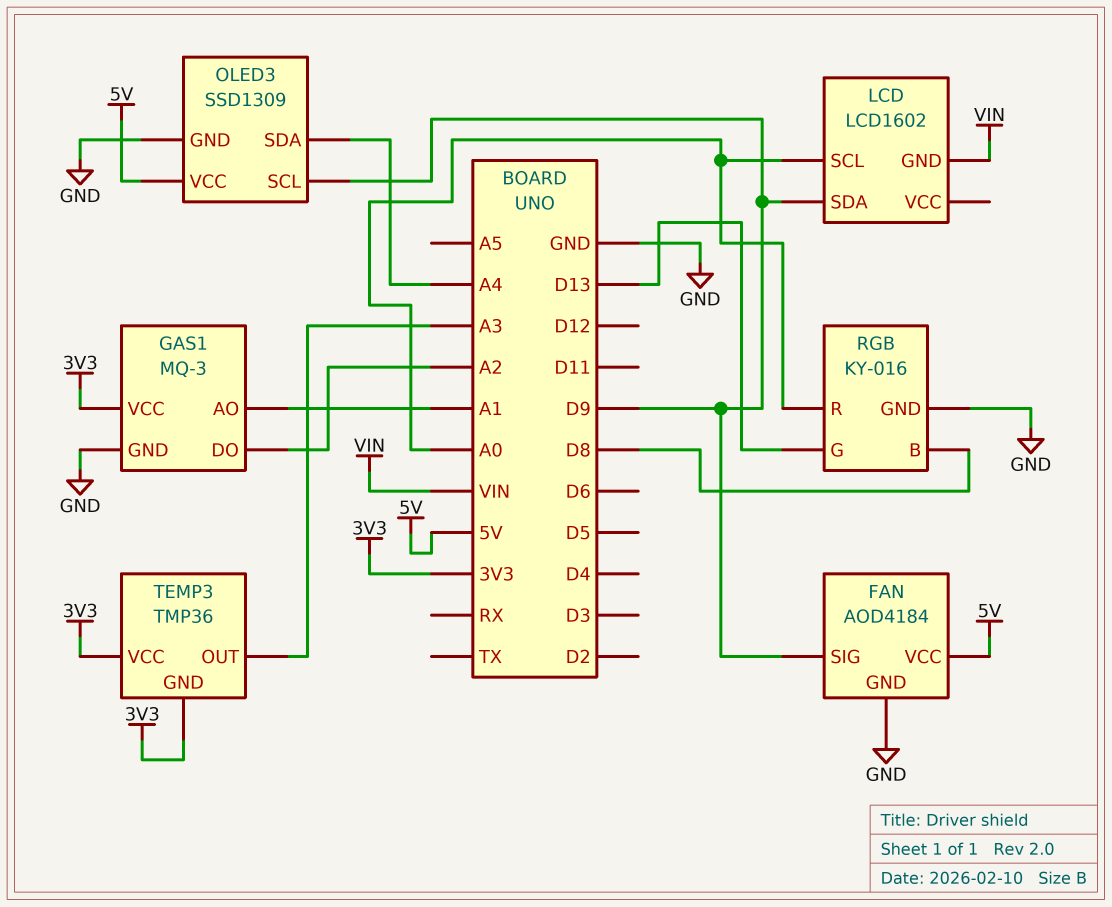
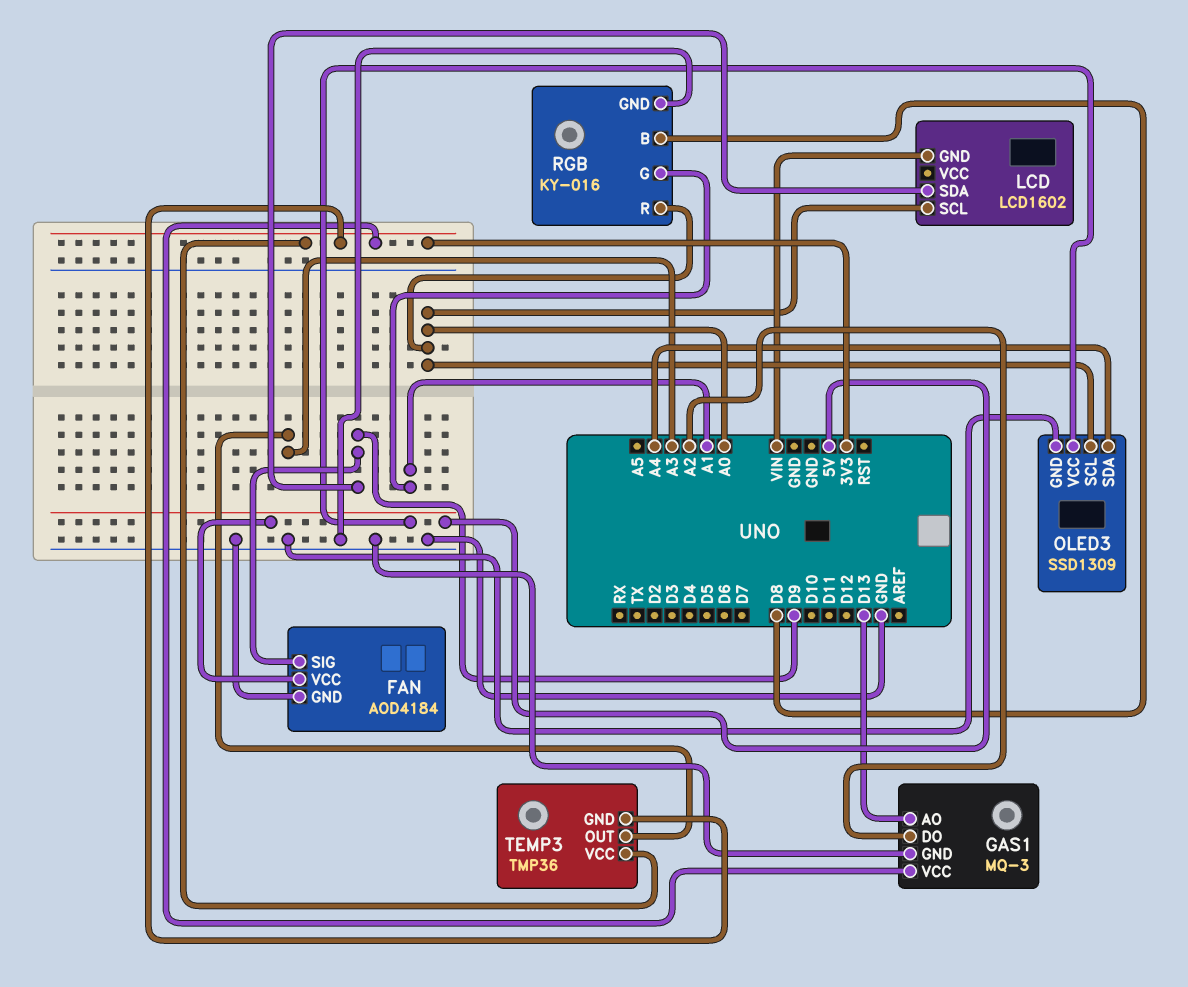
GAS1 pin AO: A1 -> D13
OLED3 pin SCL: D9 -> A0
RGB pin G: D13 -> A1

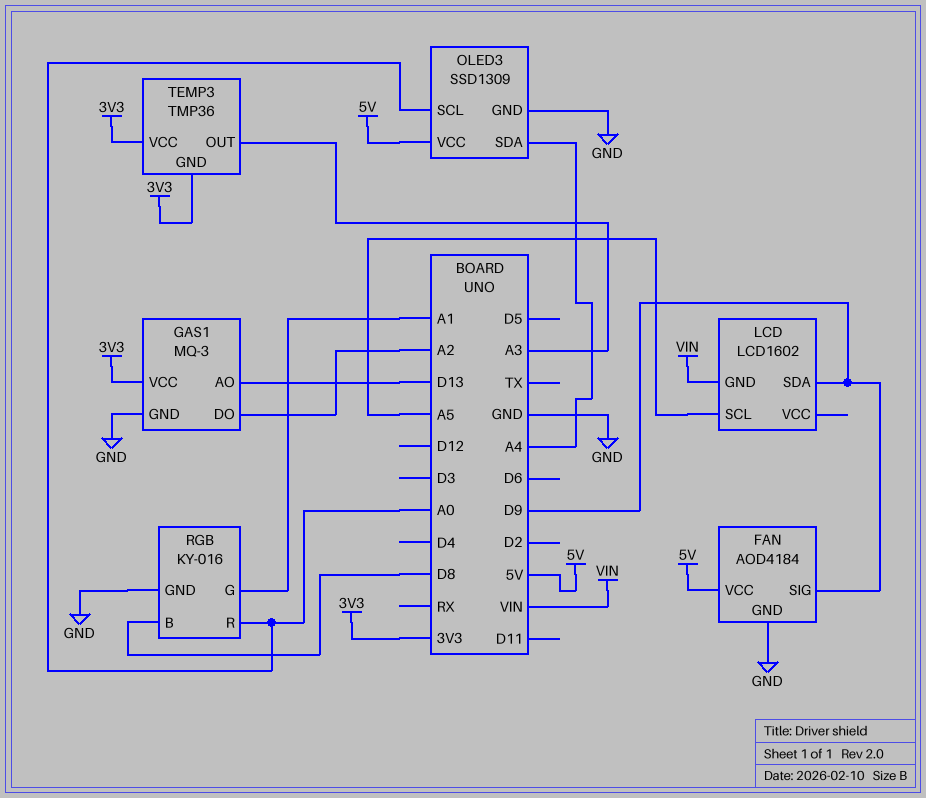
LCD pin SCL: A0 -> A5

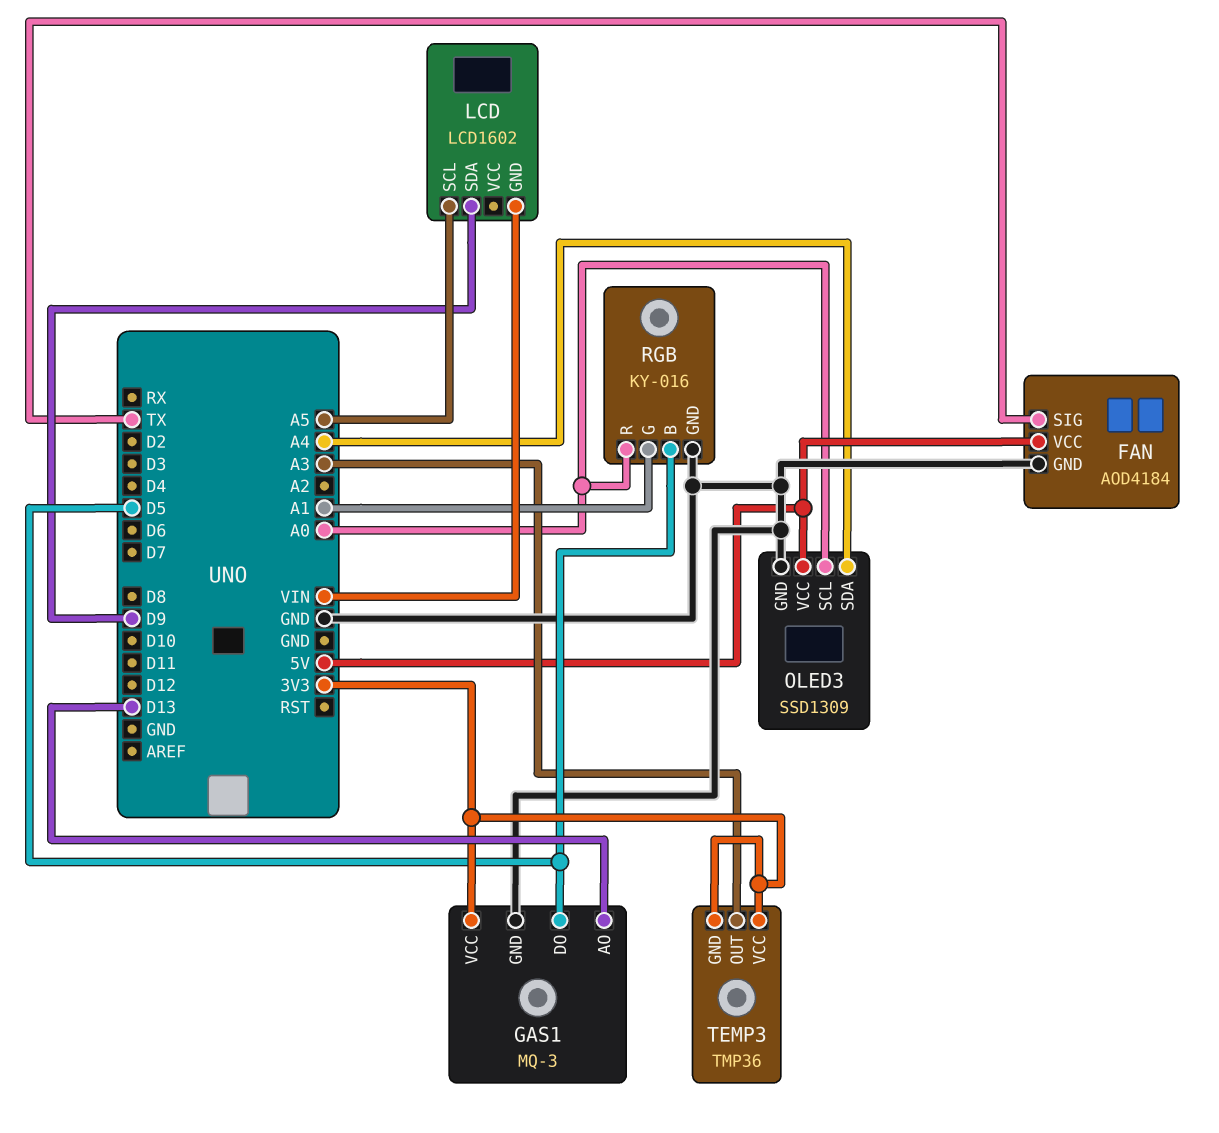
FAN pin SIG: D9 -> TX
GAS1 pin DO: A2 -> D5
RGB pin B: D8 -> D5

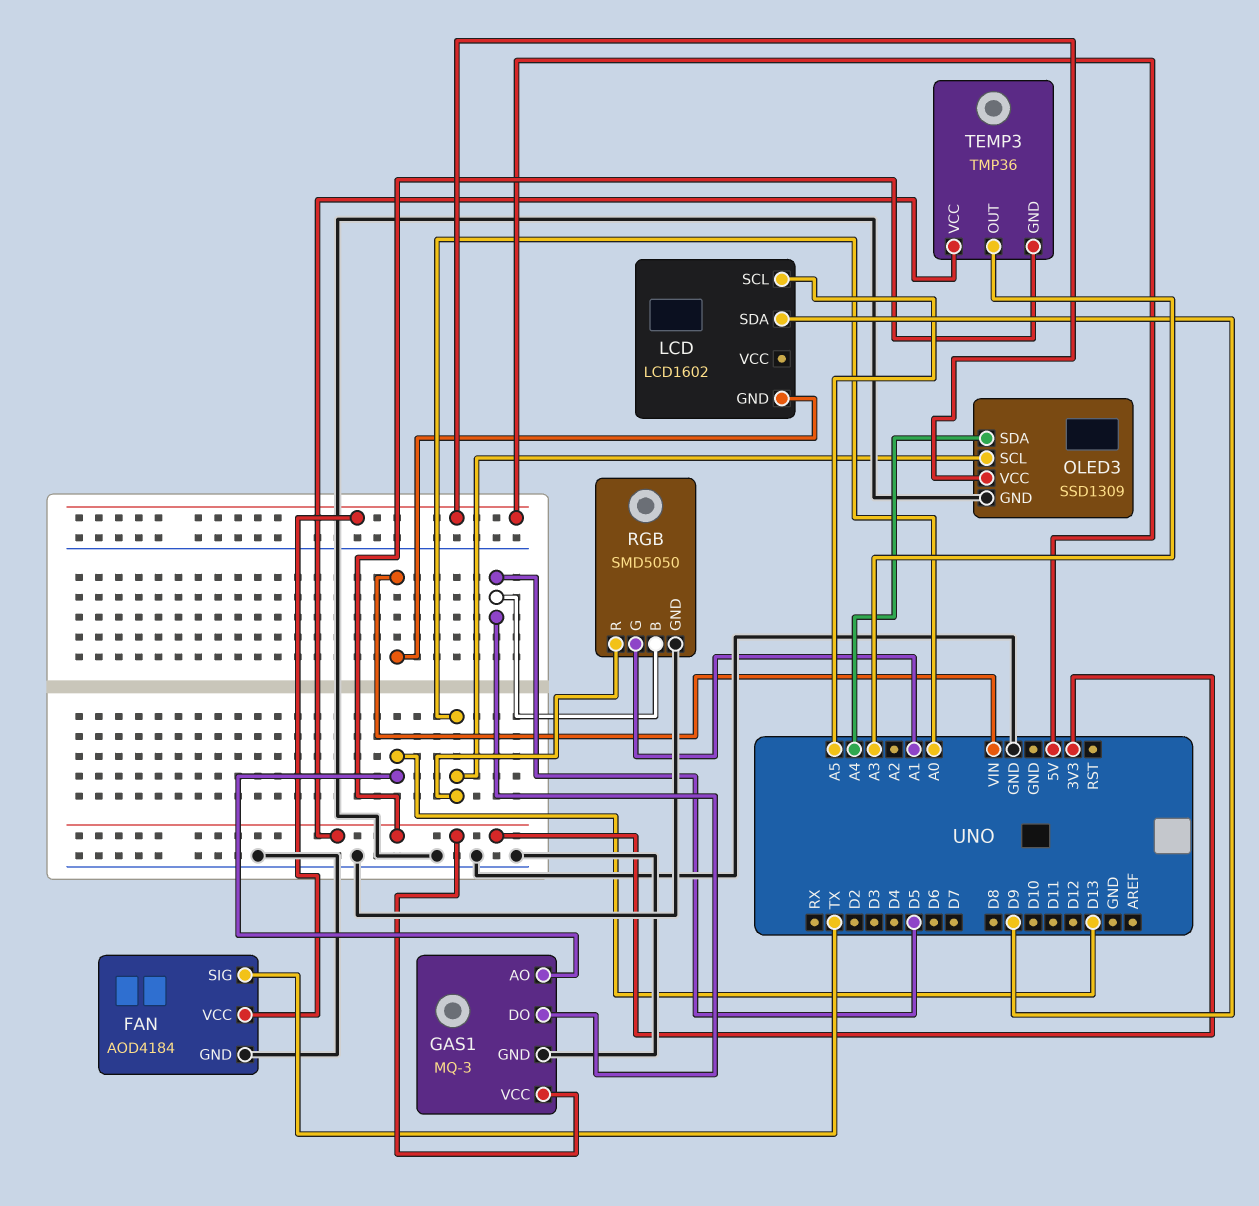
RGB: KY-016 -> SMD5050

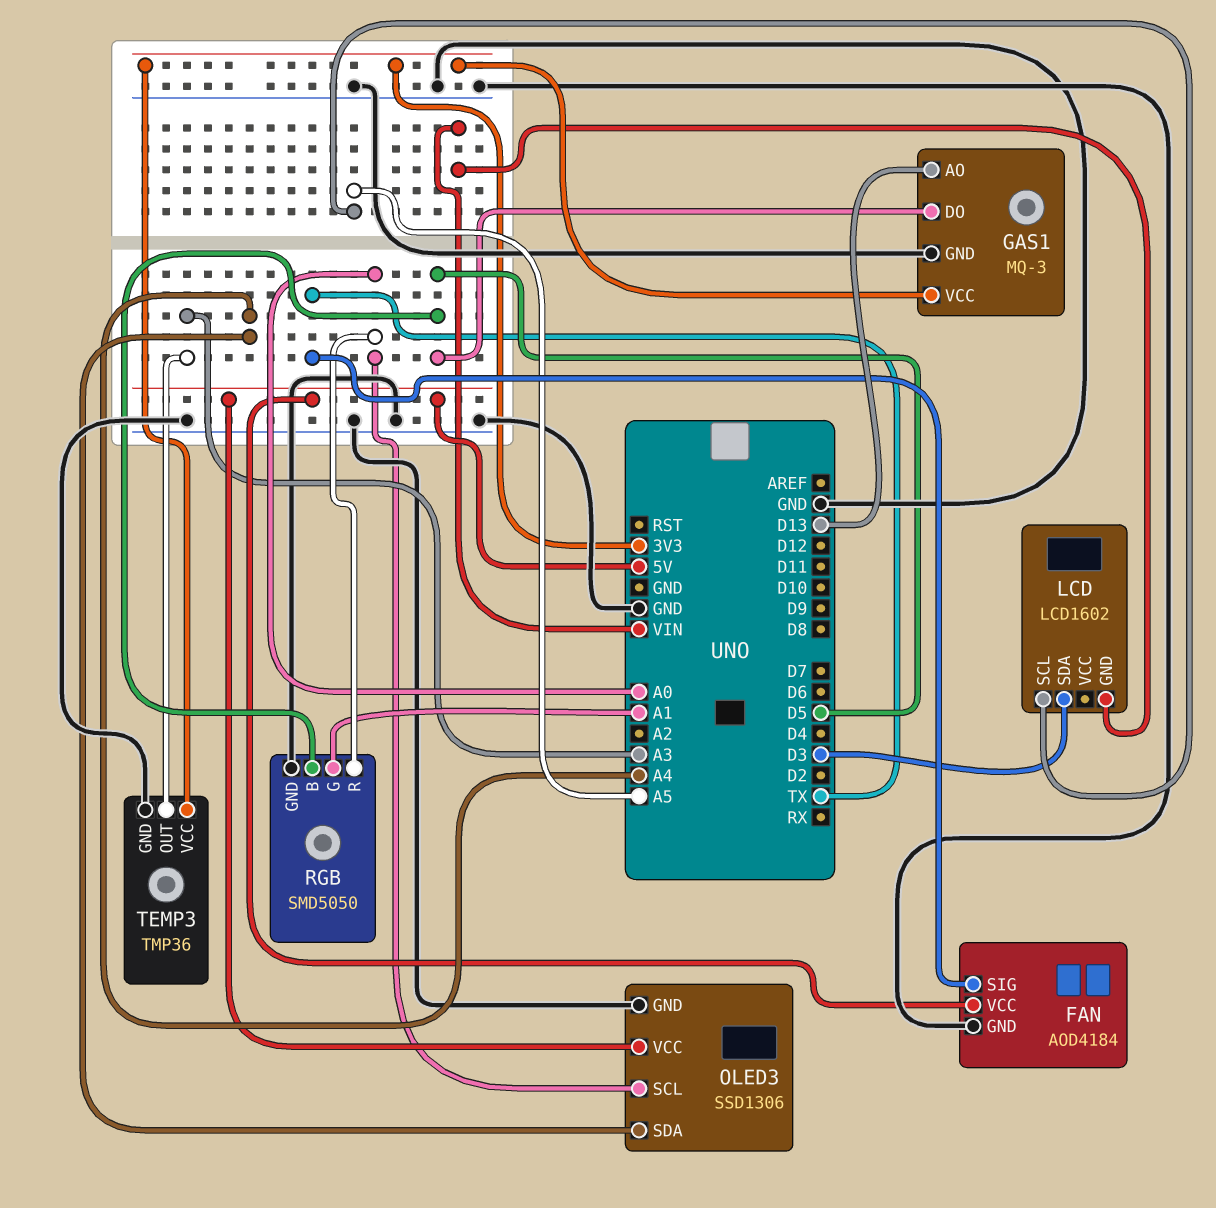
LCD pin SDA: D9 -> D3
OLED3: SSD1309 -> SSD1306
TEMP3 pin GND: 3V3 -> GND

